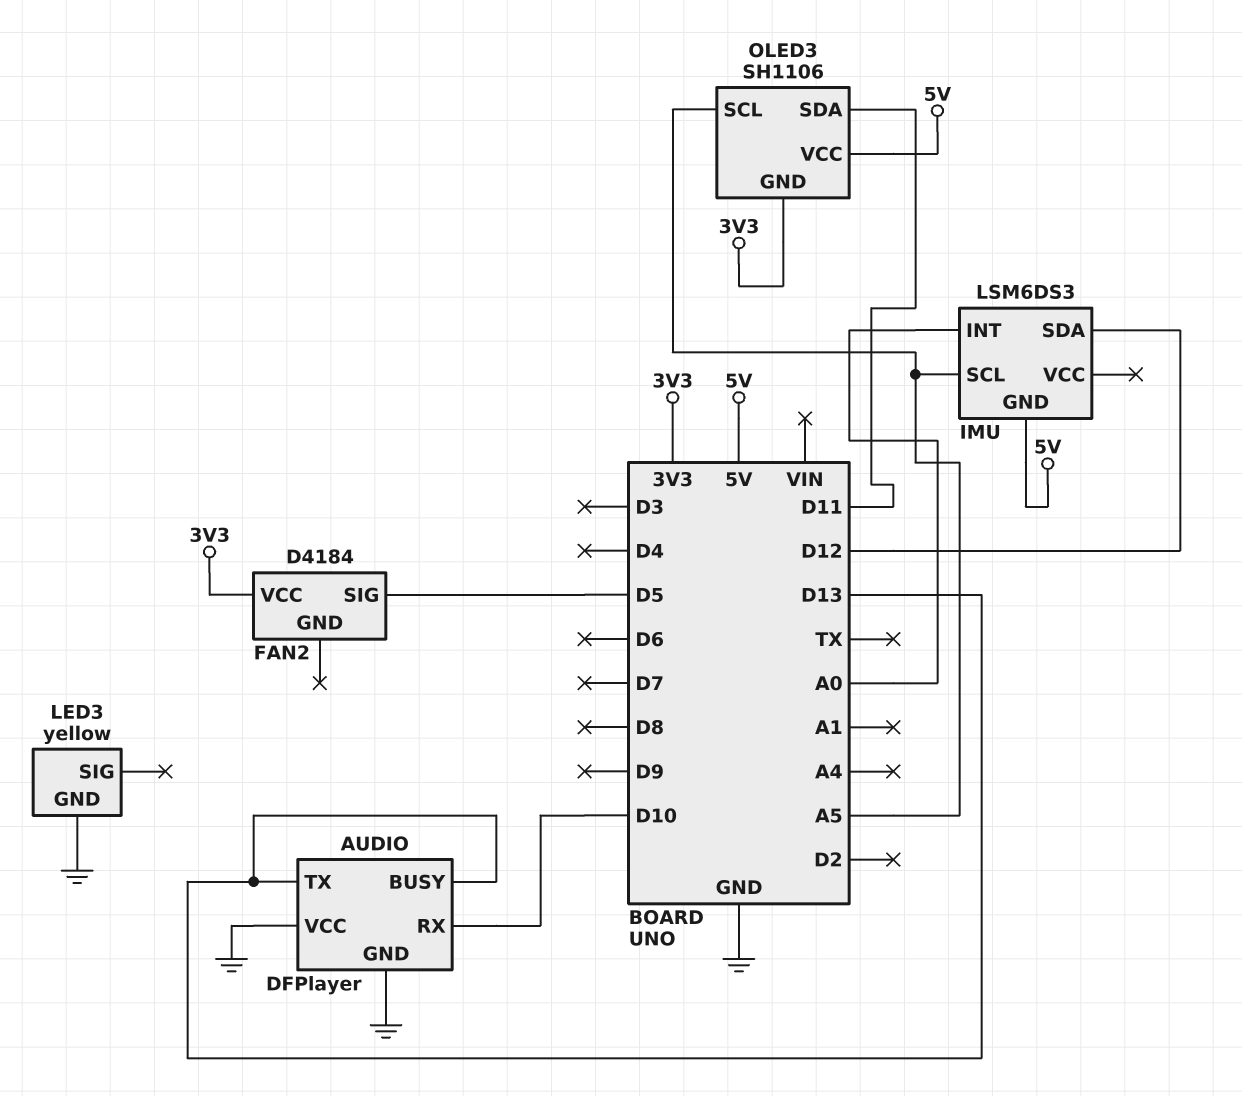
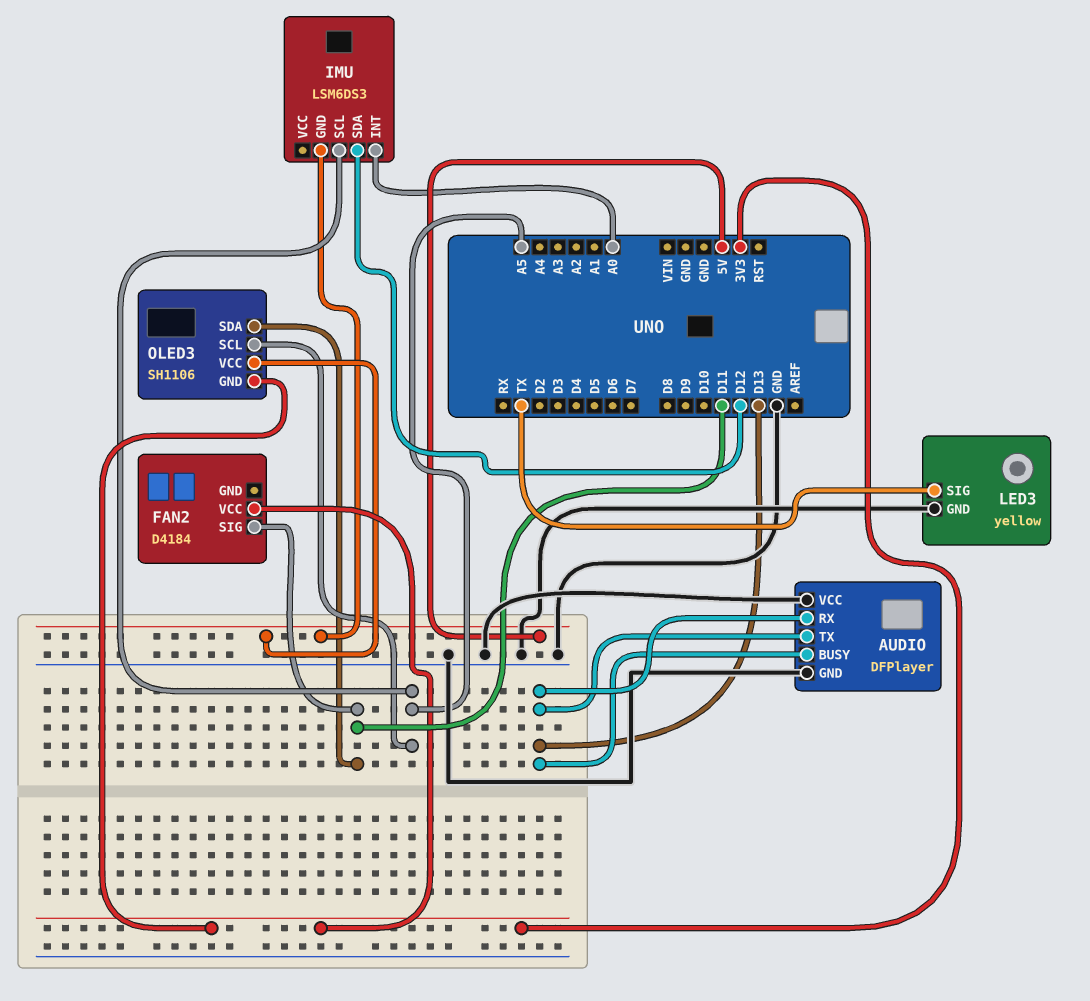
AUDIO pin RX: D10 -> D13
FAN2 pin SIG: D5 -> D11
LED3 pin SIG: none -> TX

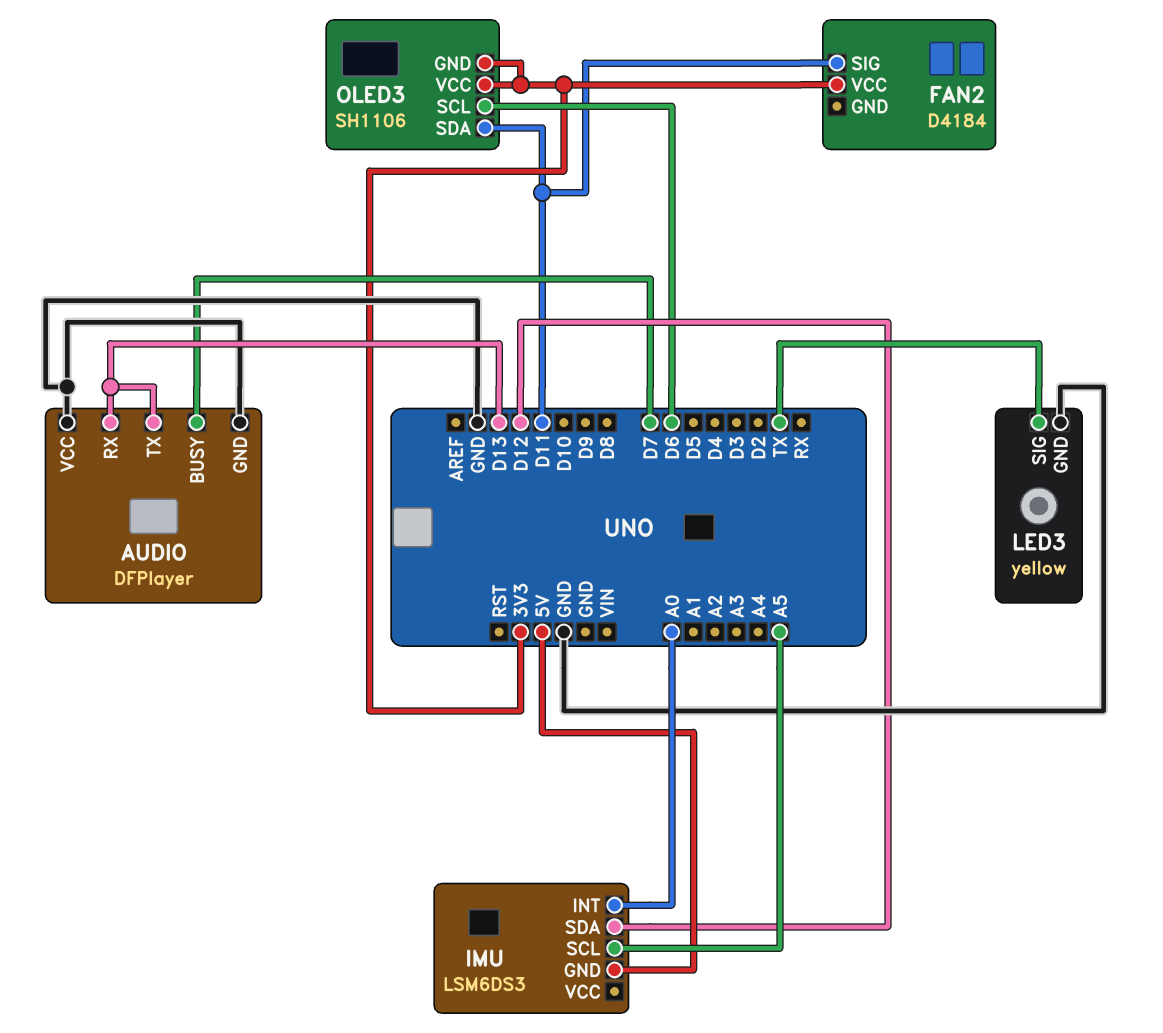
AUDIO pin BUSY: D13 -> D7
OLED3 pin SCL: A5 -> D6
OLED3 pin VCC: 5V -> 3V3

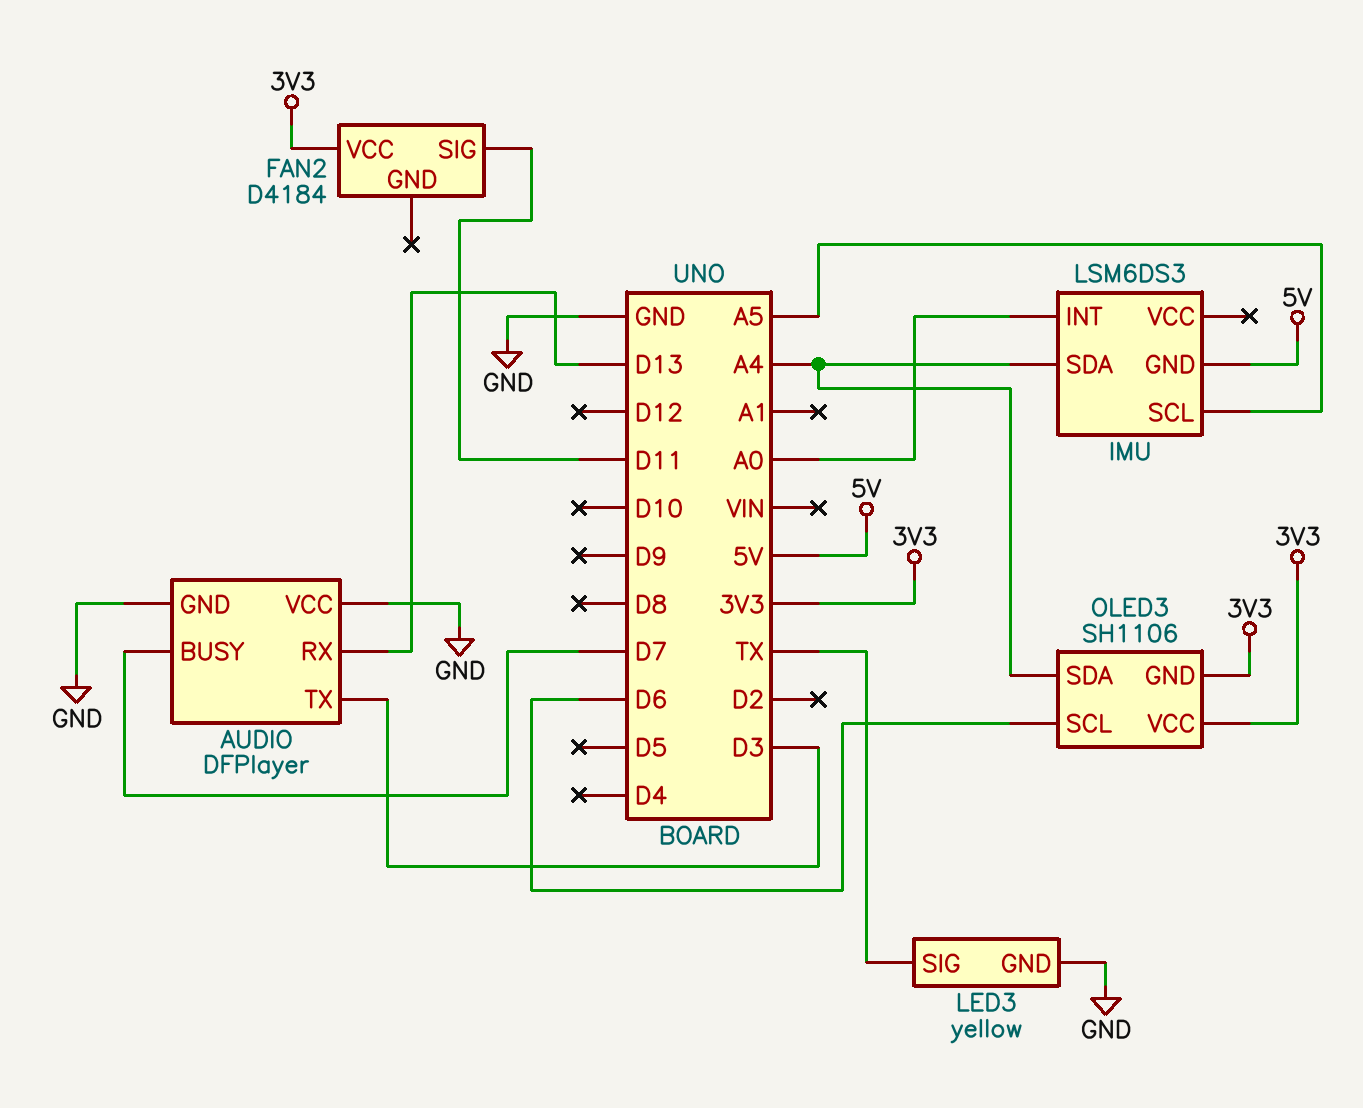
AUDIO pin TX: D13 -> D3
IMU pin SDA: D12 -> A4
OLED3 pin SDA: D11 -> A4

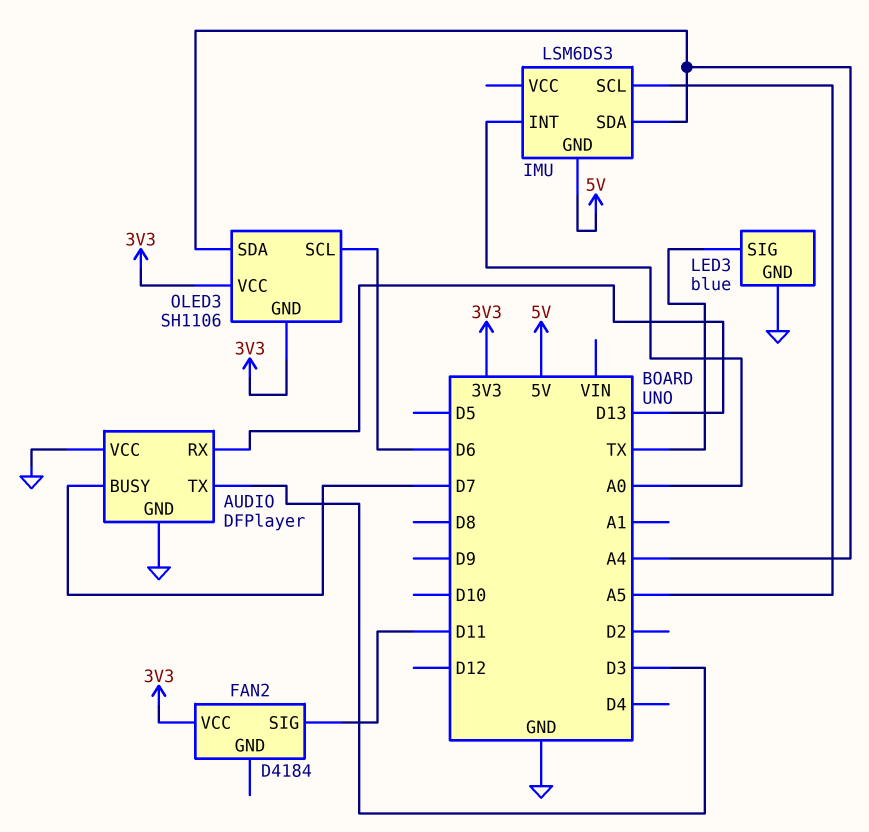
LED3: yellow -> blue

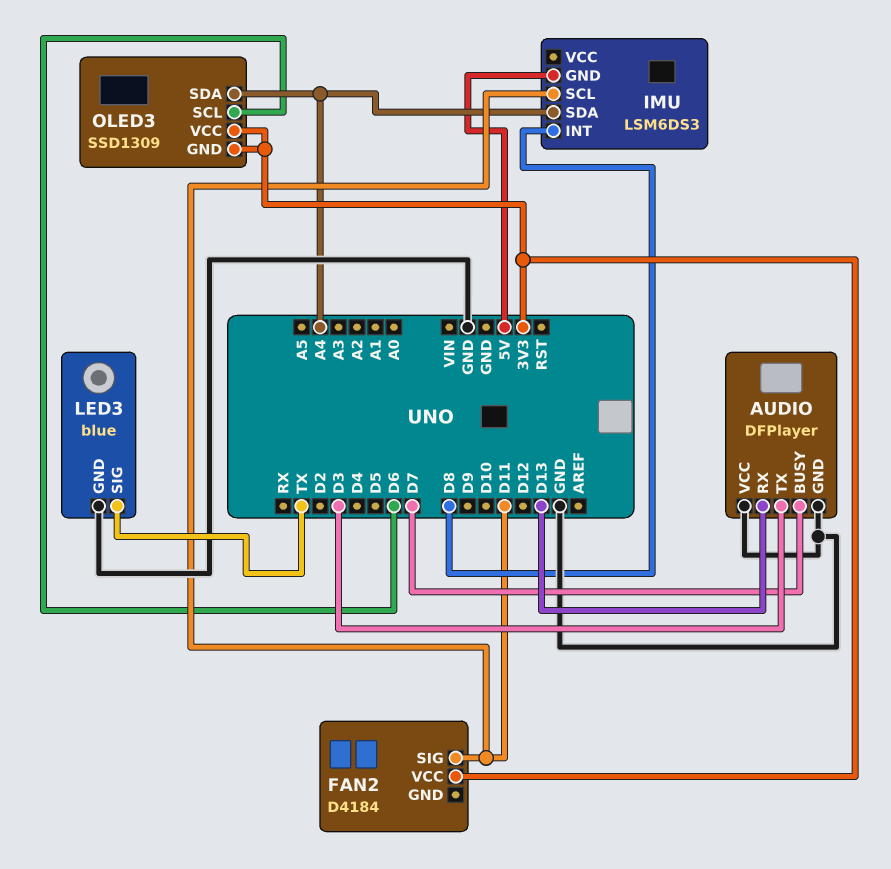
IMU pin INT: A0 -> D8
IMU pin SCL: A5 -> D11
OLED3: SH1106 -> SSD1309

